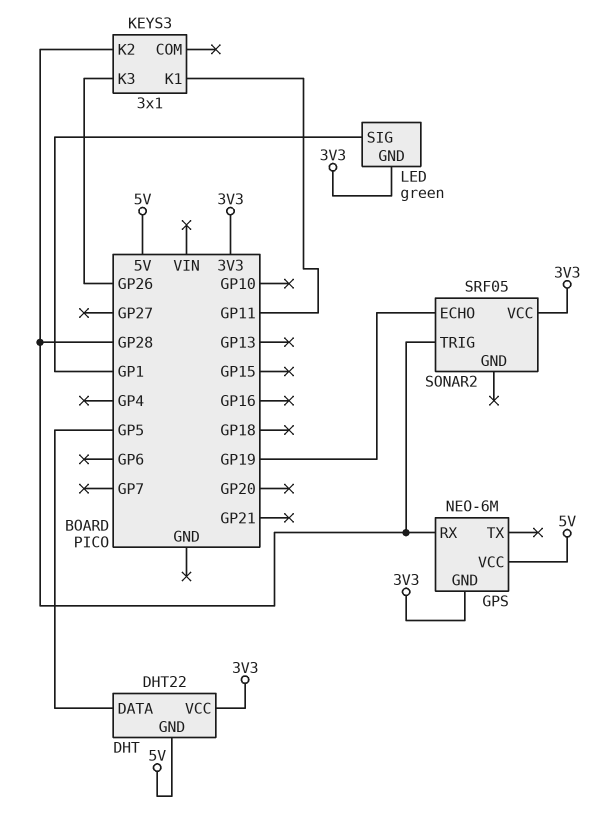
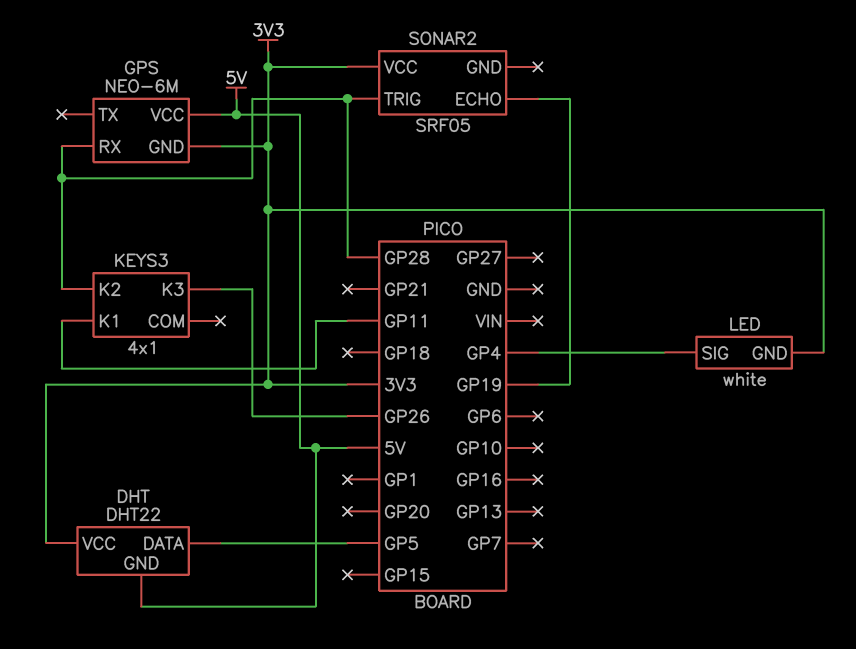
KEYS3: 3x1 -> 4x1
LED: green -> white
LED pin SIG: GP1 -> GP4

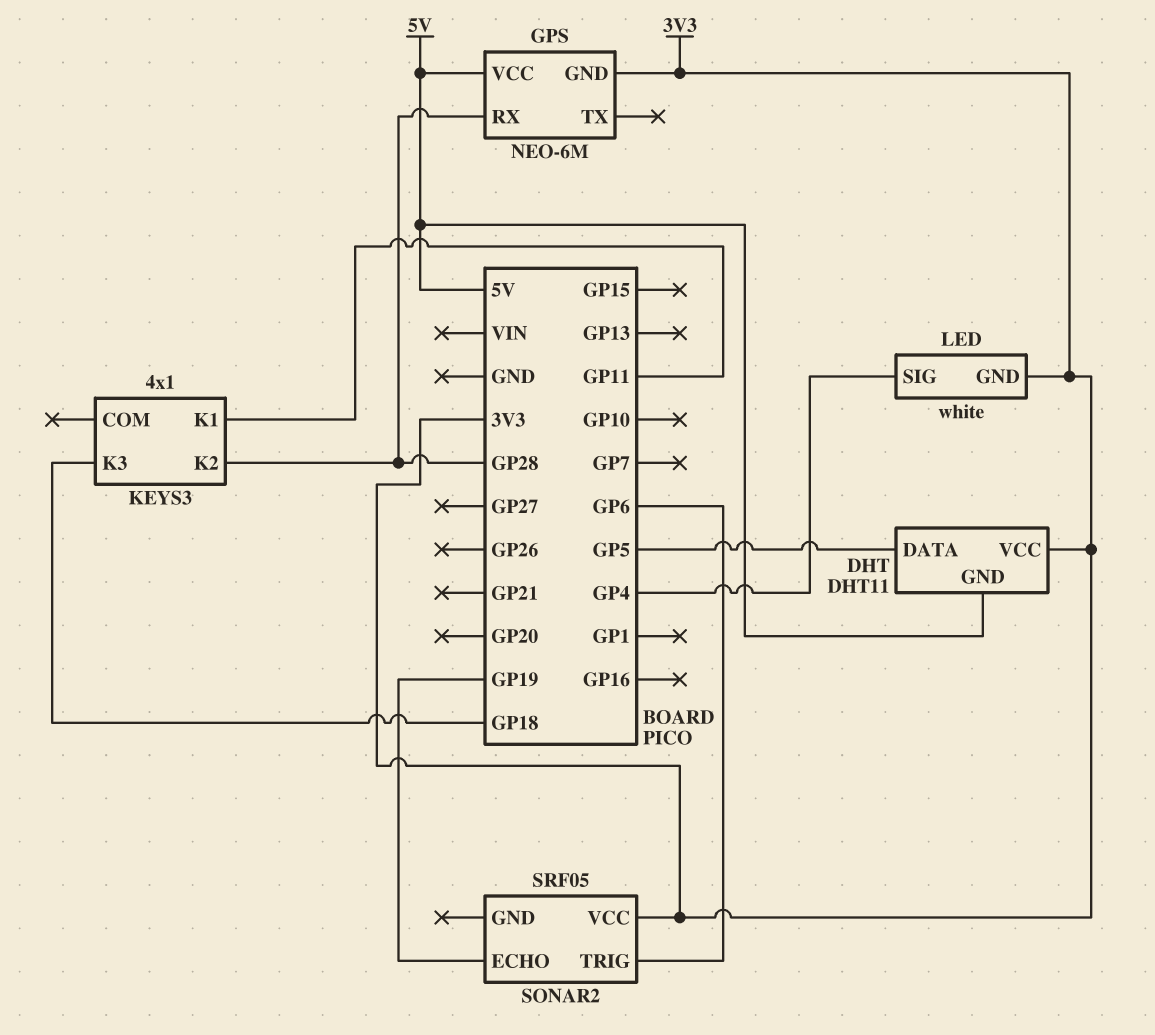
DHT: DHT22 -> DHT11
KEYS3 pin K3: GP26 -> GP18
SONAR2 pin TRIG: GP28 -> GP6

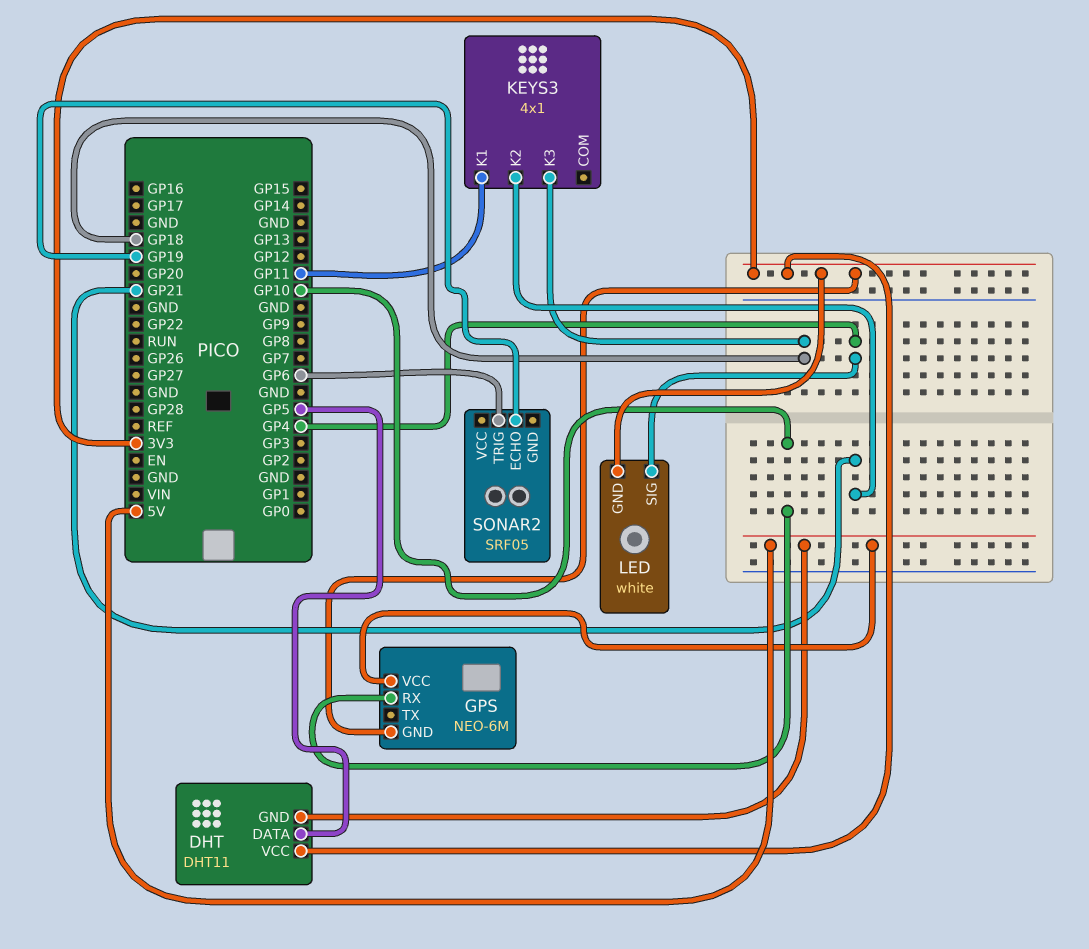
GPS pin RX: GP28 -> GP10
KEYS3 pin K2: GP28 -> GP21
SONAR2 pin VCC: 3V3 -> none

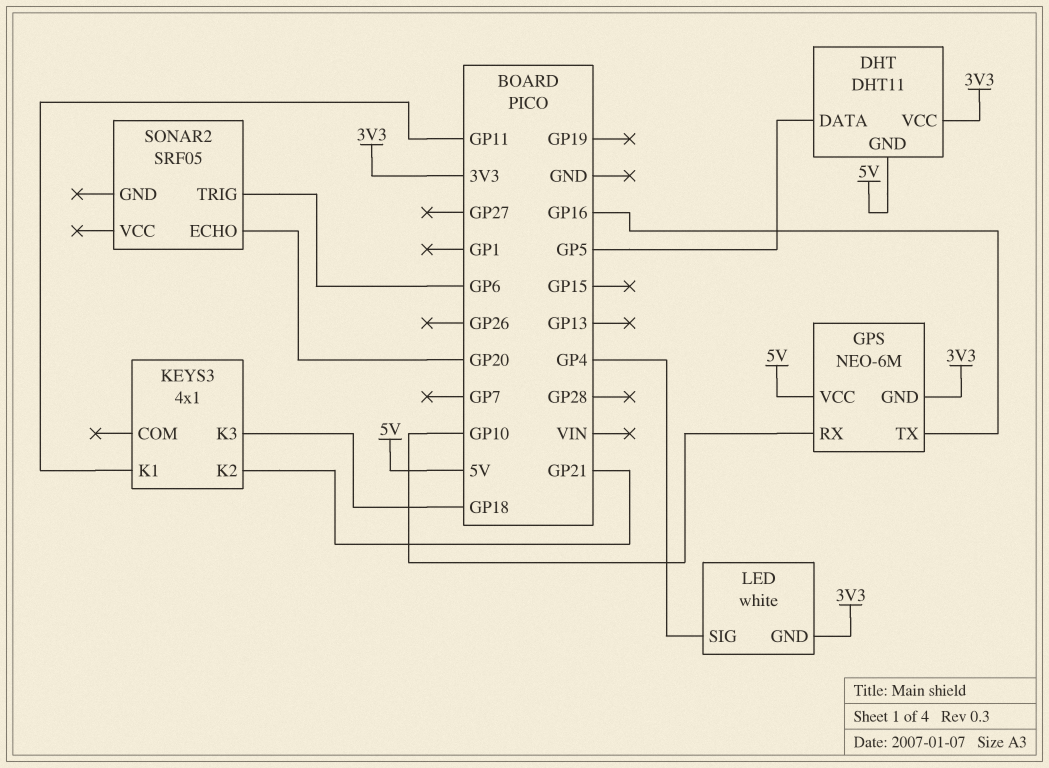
GPS pin TX: none -> GP16
SONAR2 pin ECHO: GP19 -> GP20

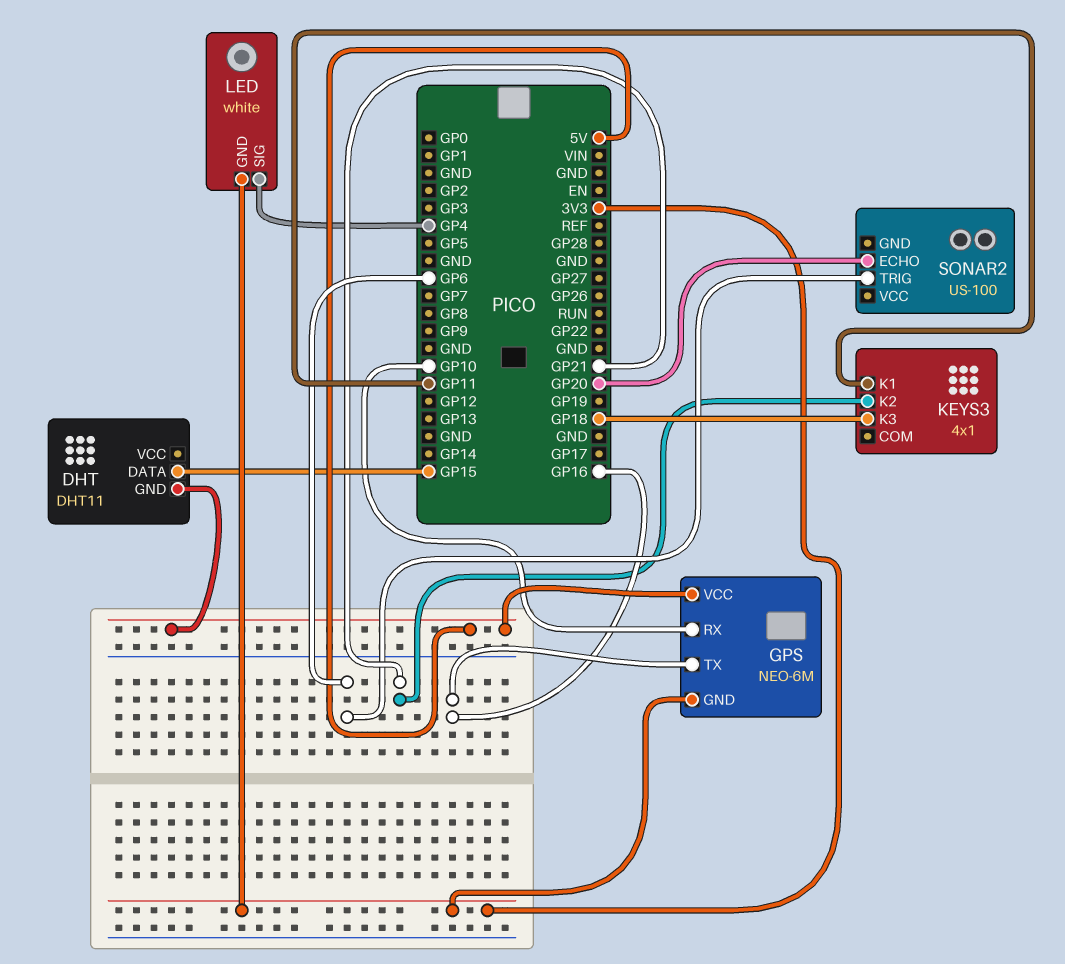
DHT pin DATA: GP5 -> GP15
DHT pin VCC: 3V3 -> none
SONAR2: SRF05 -> US-100

